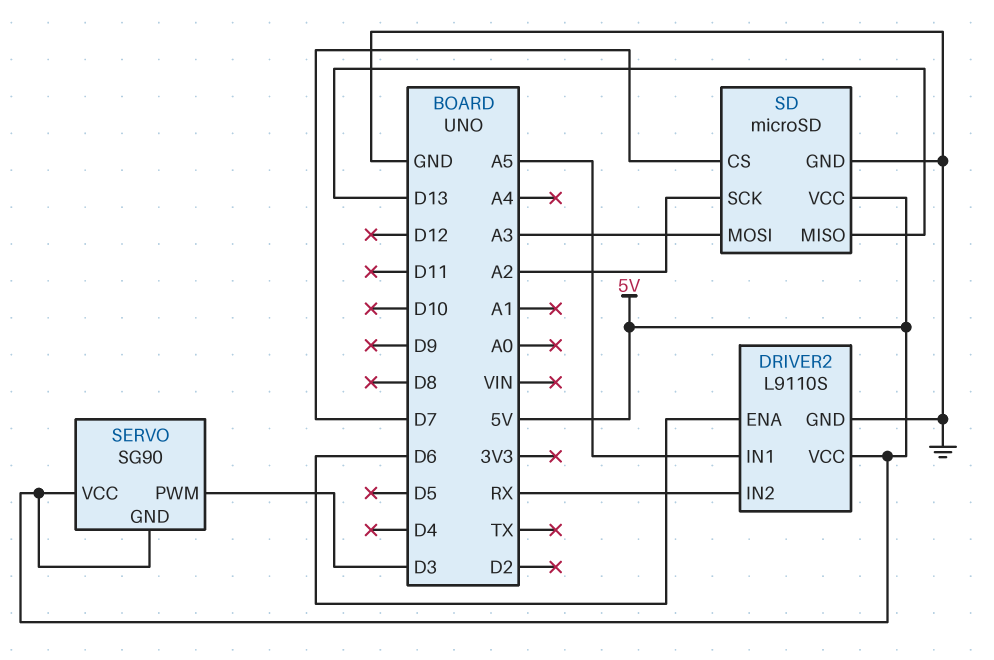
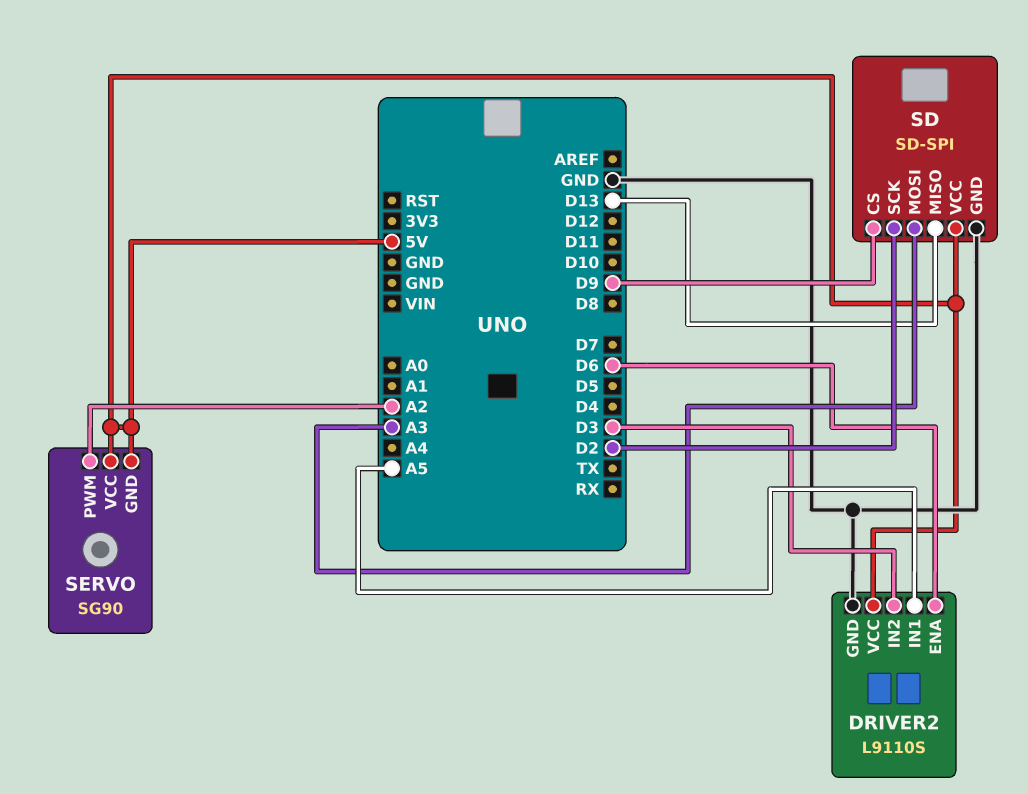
DRIVER2 pin IN2: RX -> D3
SD: microSD -> SD-SPI
SD pin CS: D7 -> D9
SD pin SCK: A2 -> D2
SERVO pin PWM: D3 -> A2

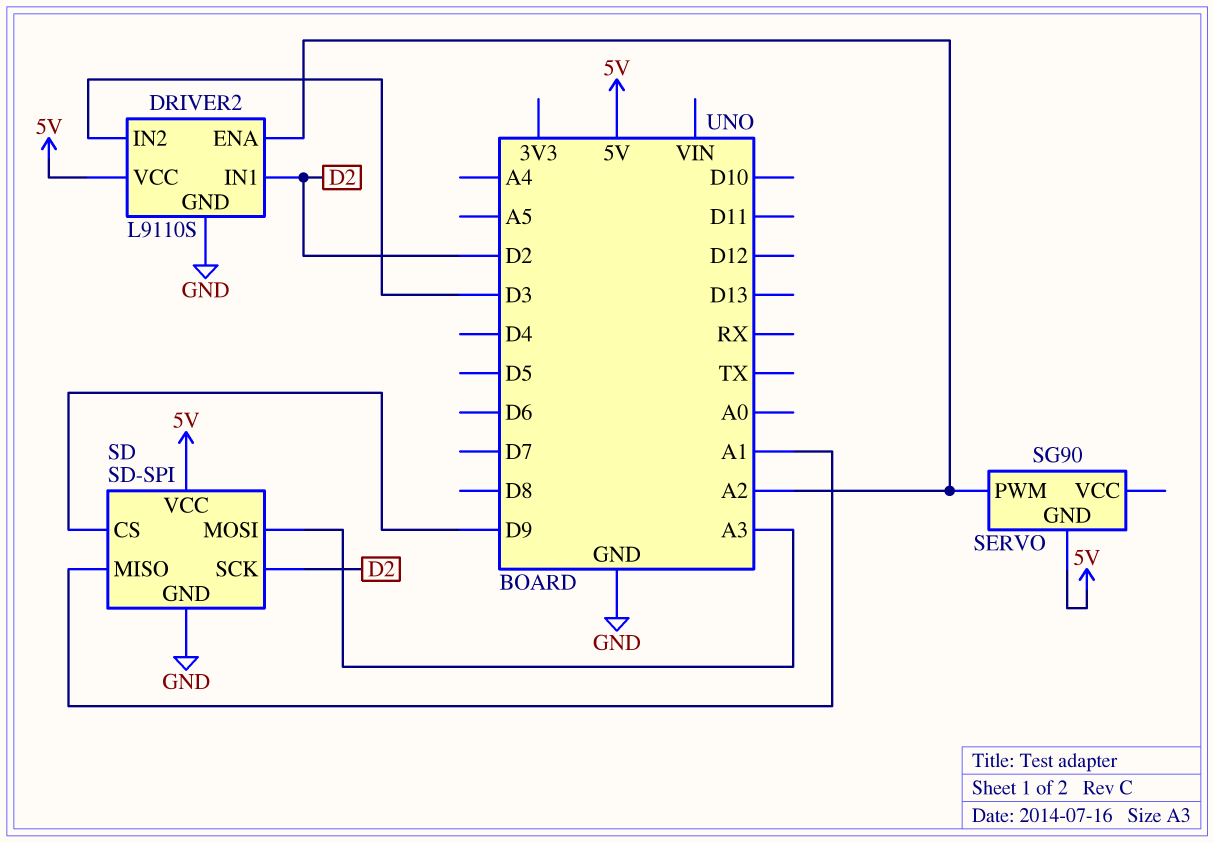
DRIVER2 pin ENA: D6 -> A2
DRIVER2 pin IN1: A5 -> D2
SD pin MISO: D13 -> A1
SERVO pin VCC: 5V -> none

